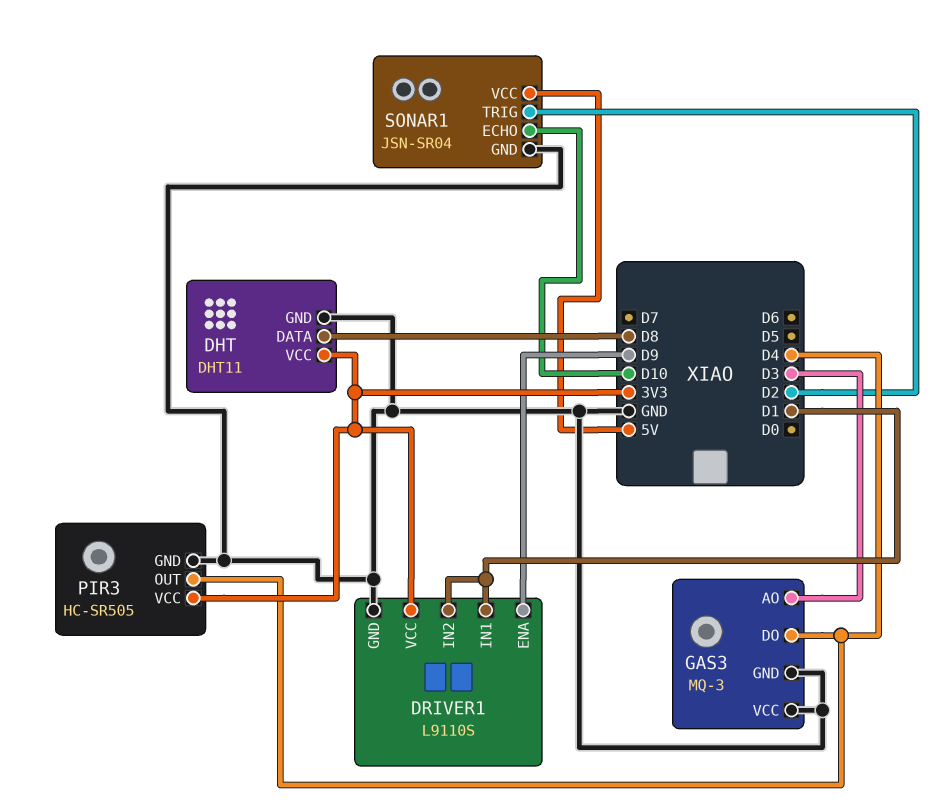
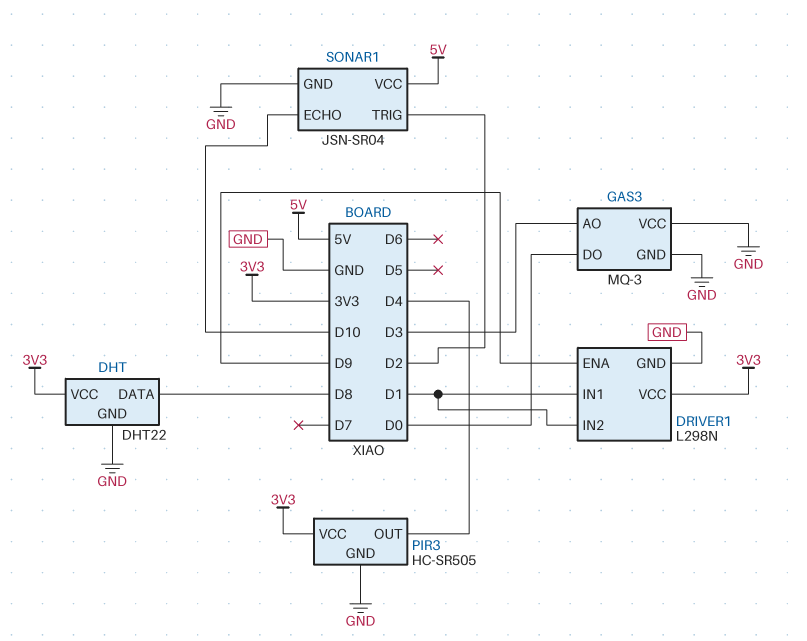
DHT: DHT11 -> DHT22
DRIVER1: L9110S -> L298N
GAS3 pin DO: D4 -> D0

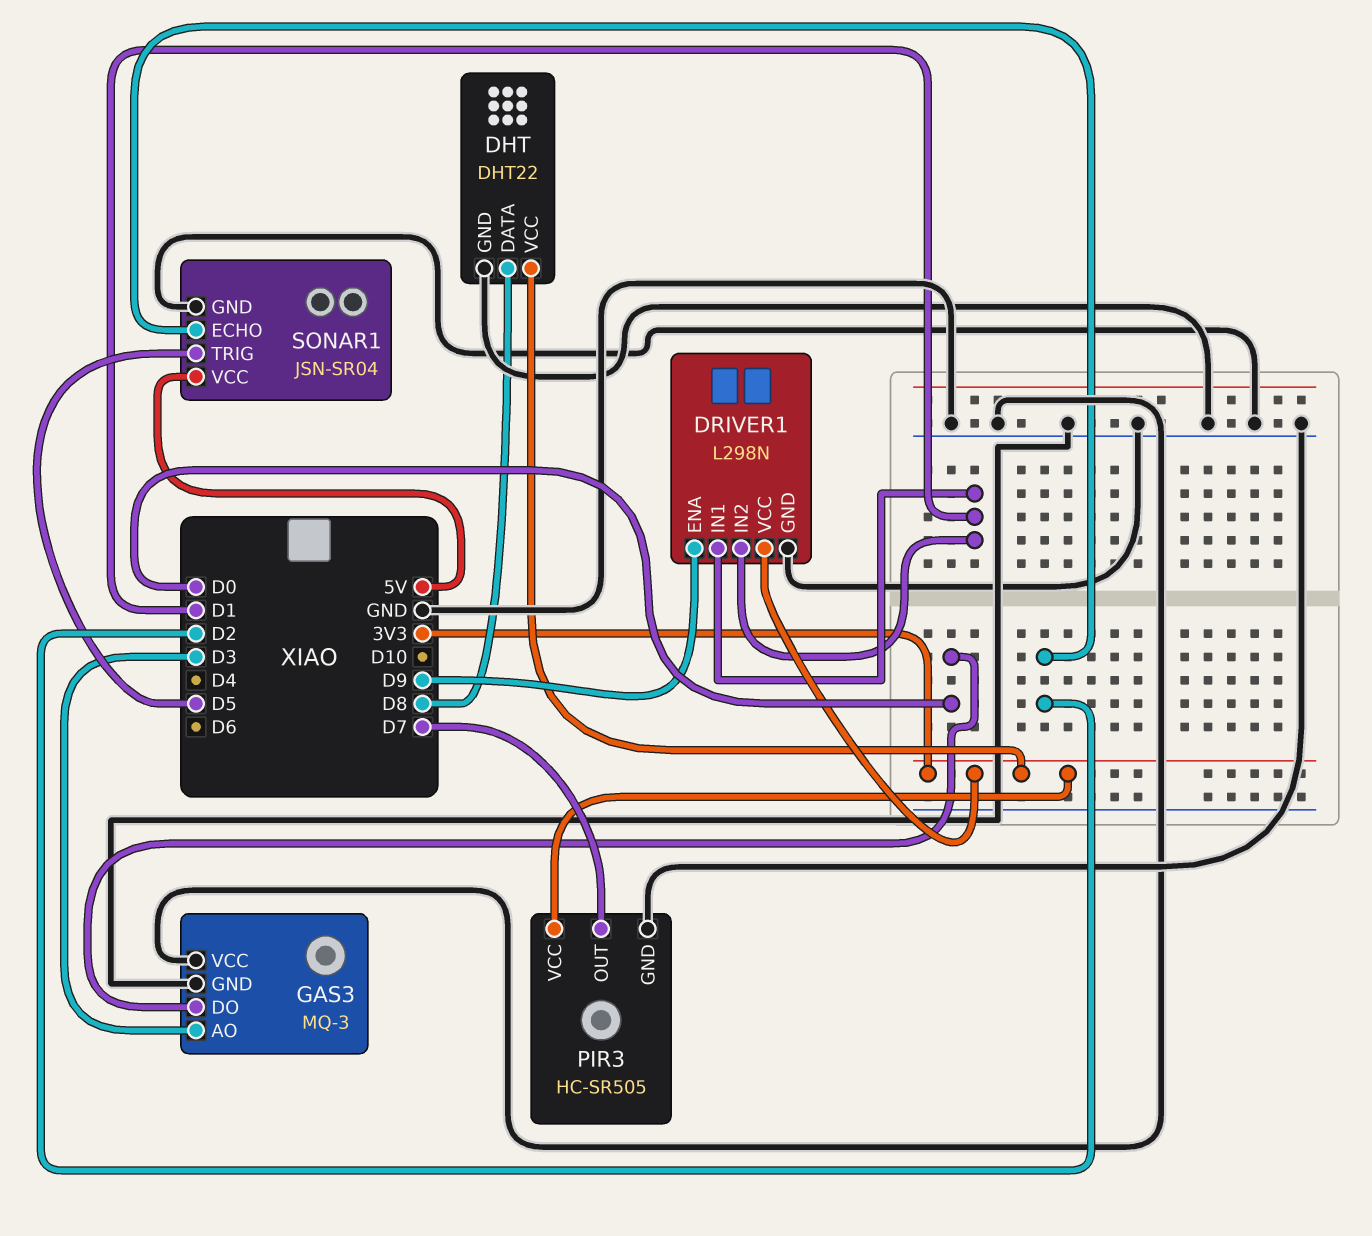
PIR3 pin OUT: D4 -> D7
SONAR1 pin ECHO: D10 -> D2
SONAR1 pin TRIG: D2 -> D5

